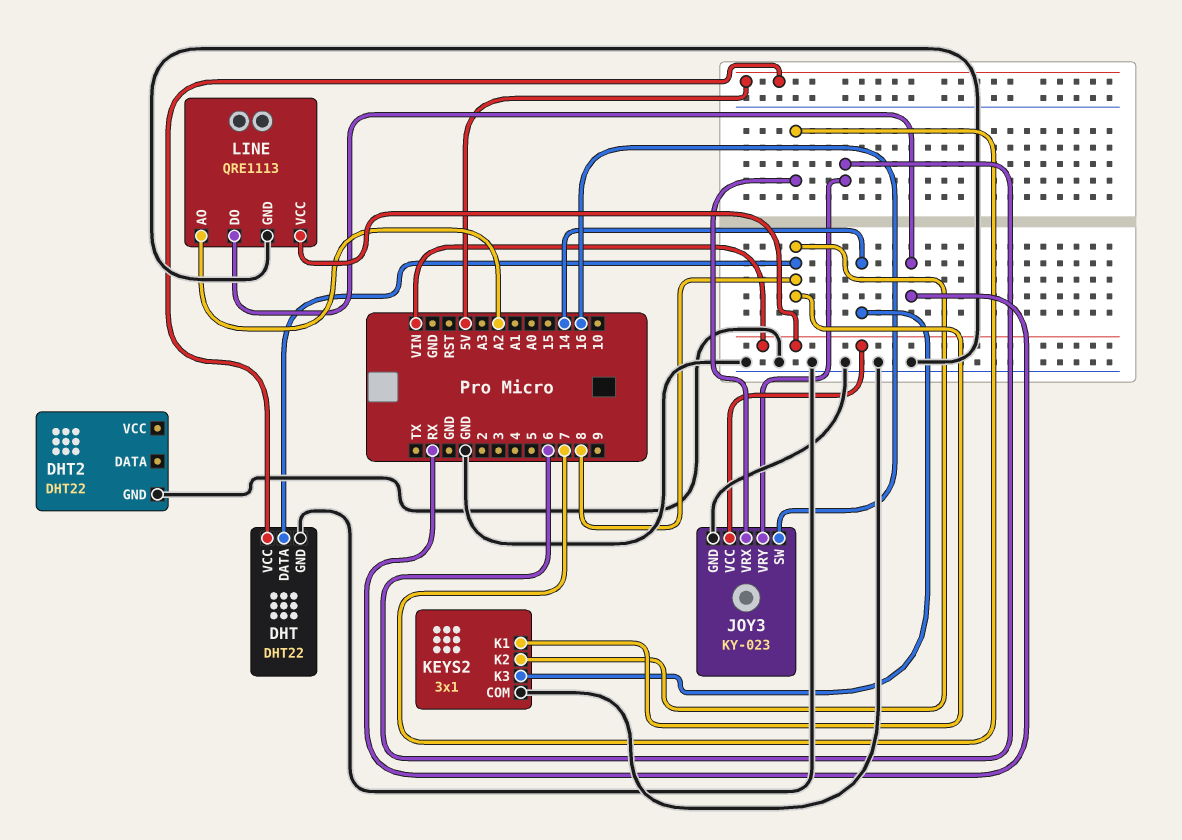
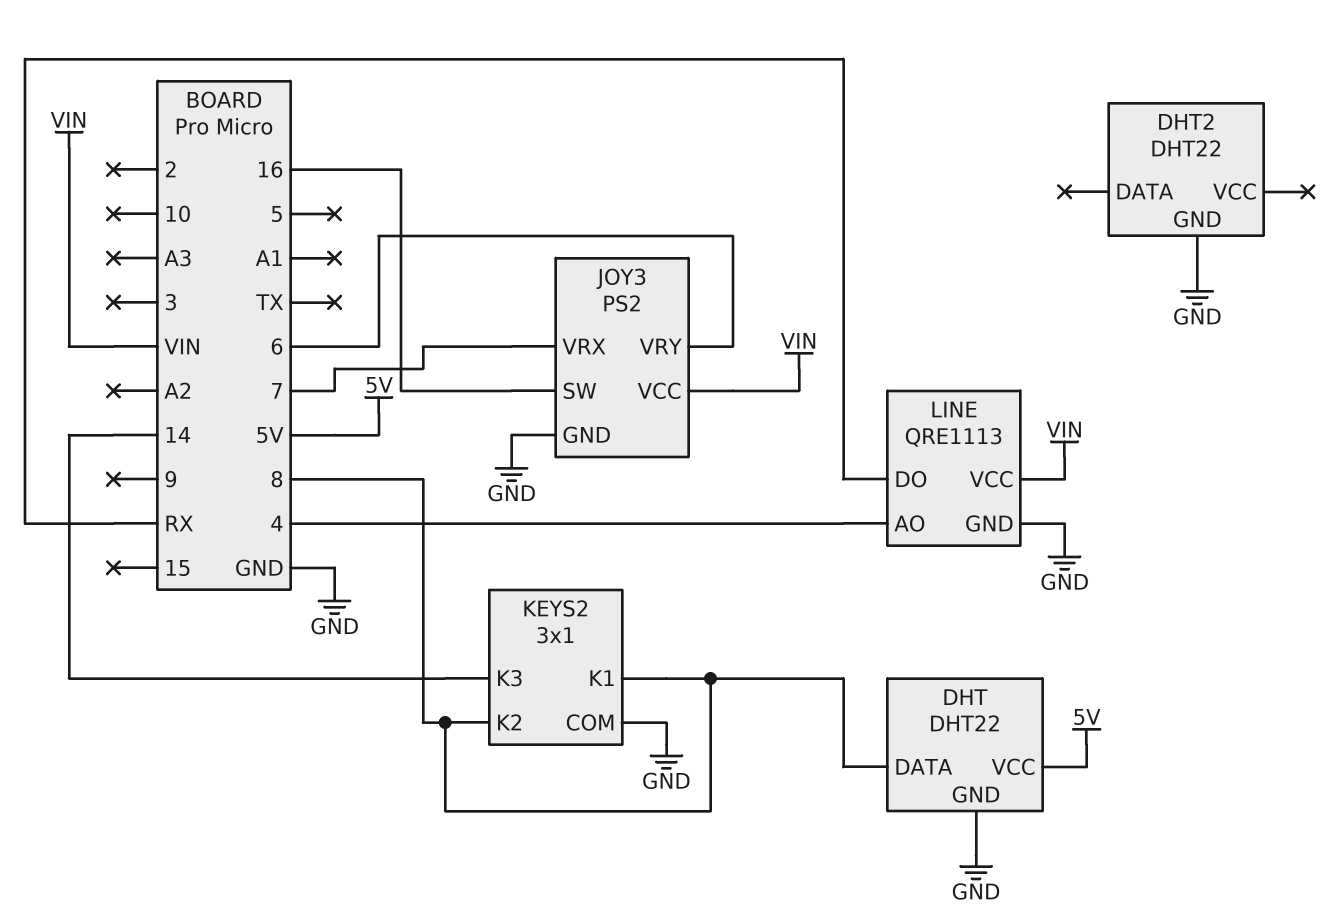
JOY3: KY-023 -> PS2
LINE pin AO: A2 -> 4

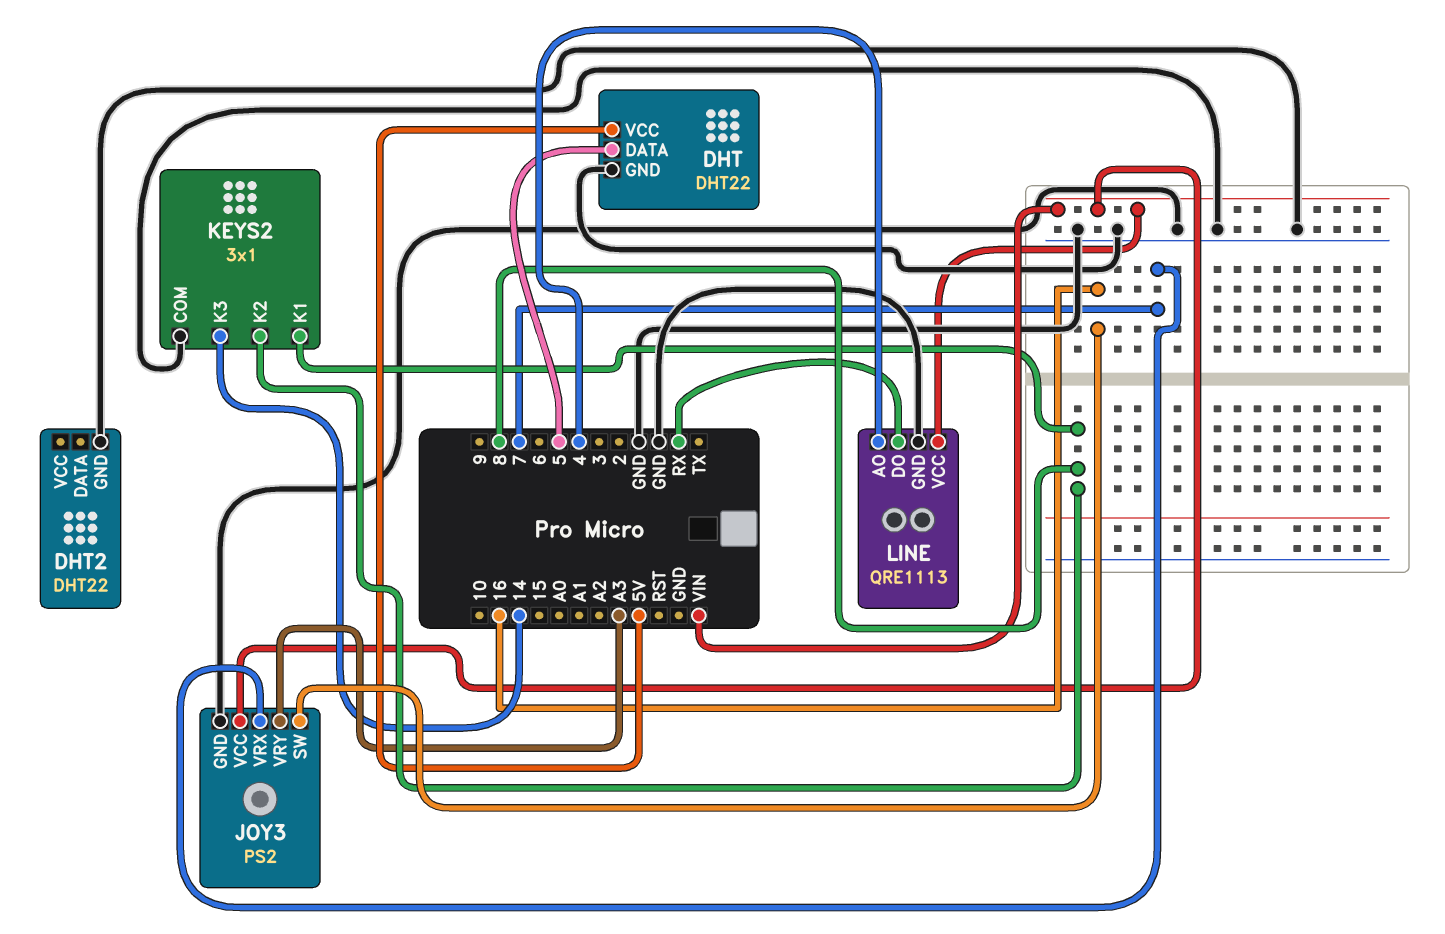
DHT pin DATA: 8 -> 5
JOY3 pin VRY: 6 -> A3

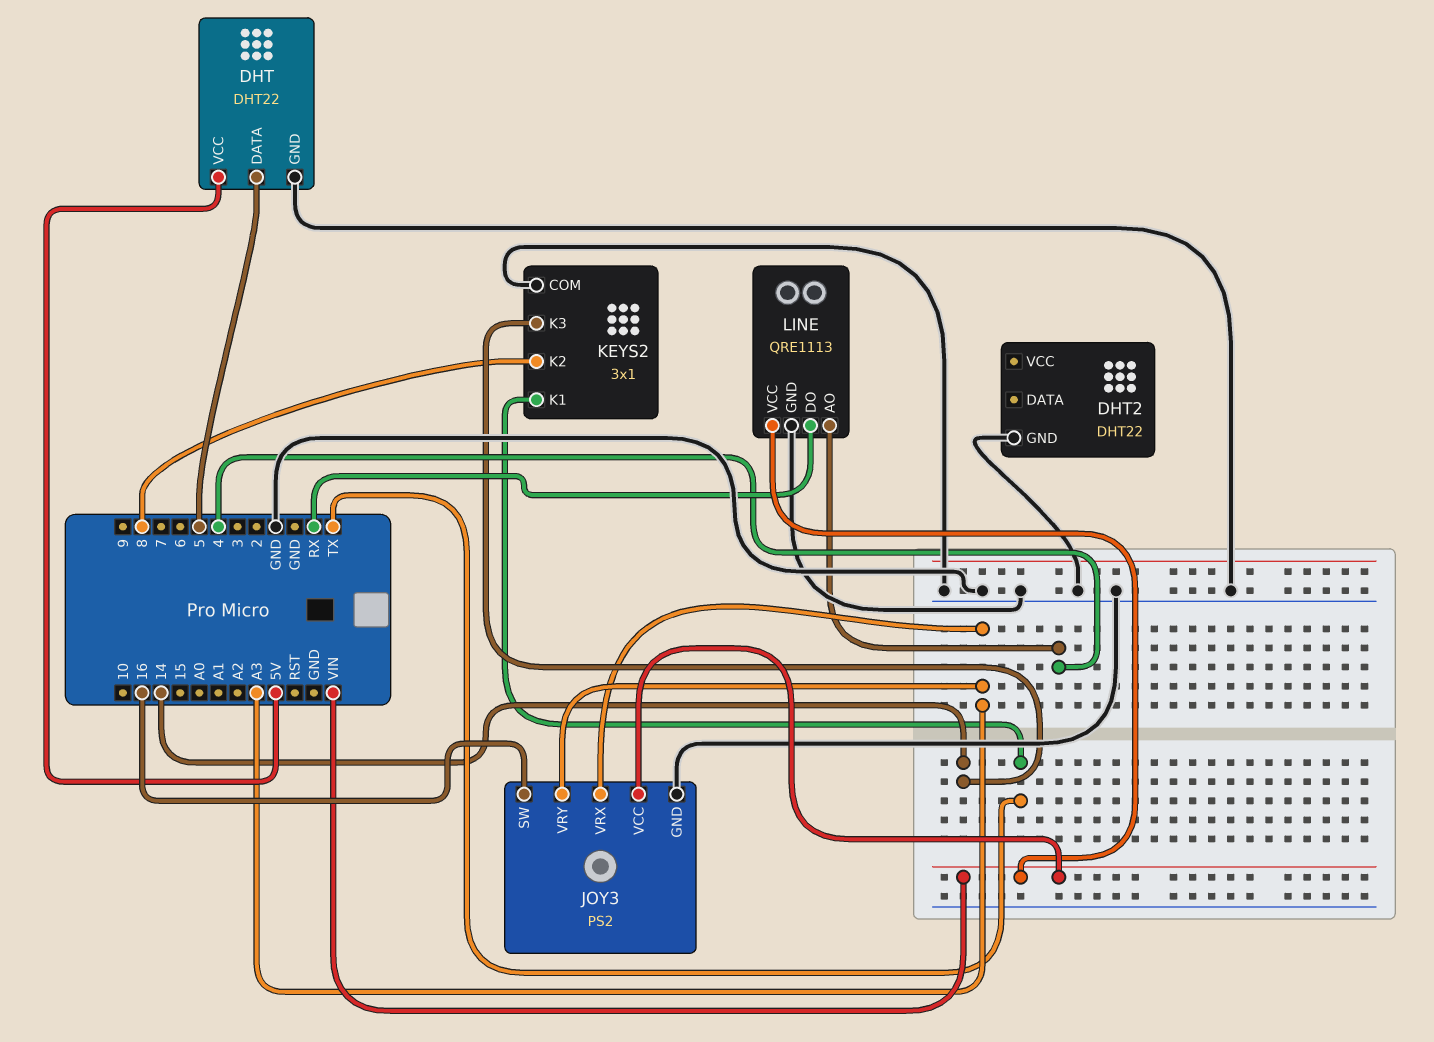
JOY3 pin VRX: 7 -> A3
KEYS2 pin K1: 8 -> TX

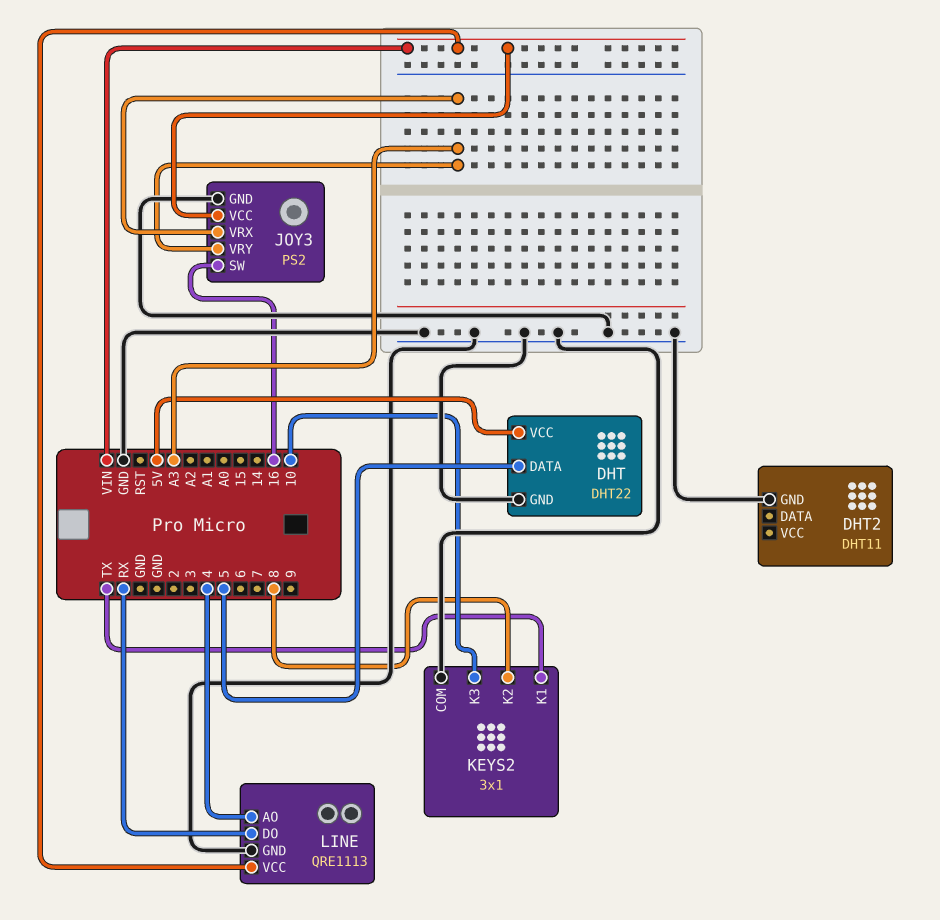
DHT2: DHT22 -> DHT11
KEYS2 pin K3: 14 -> 10

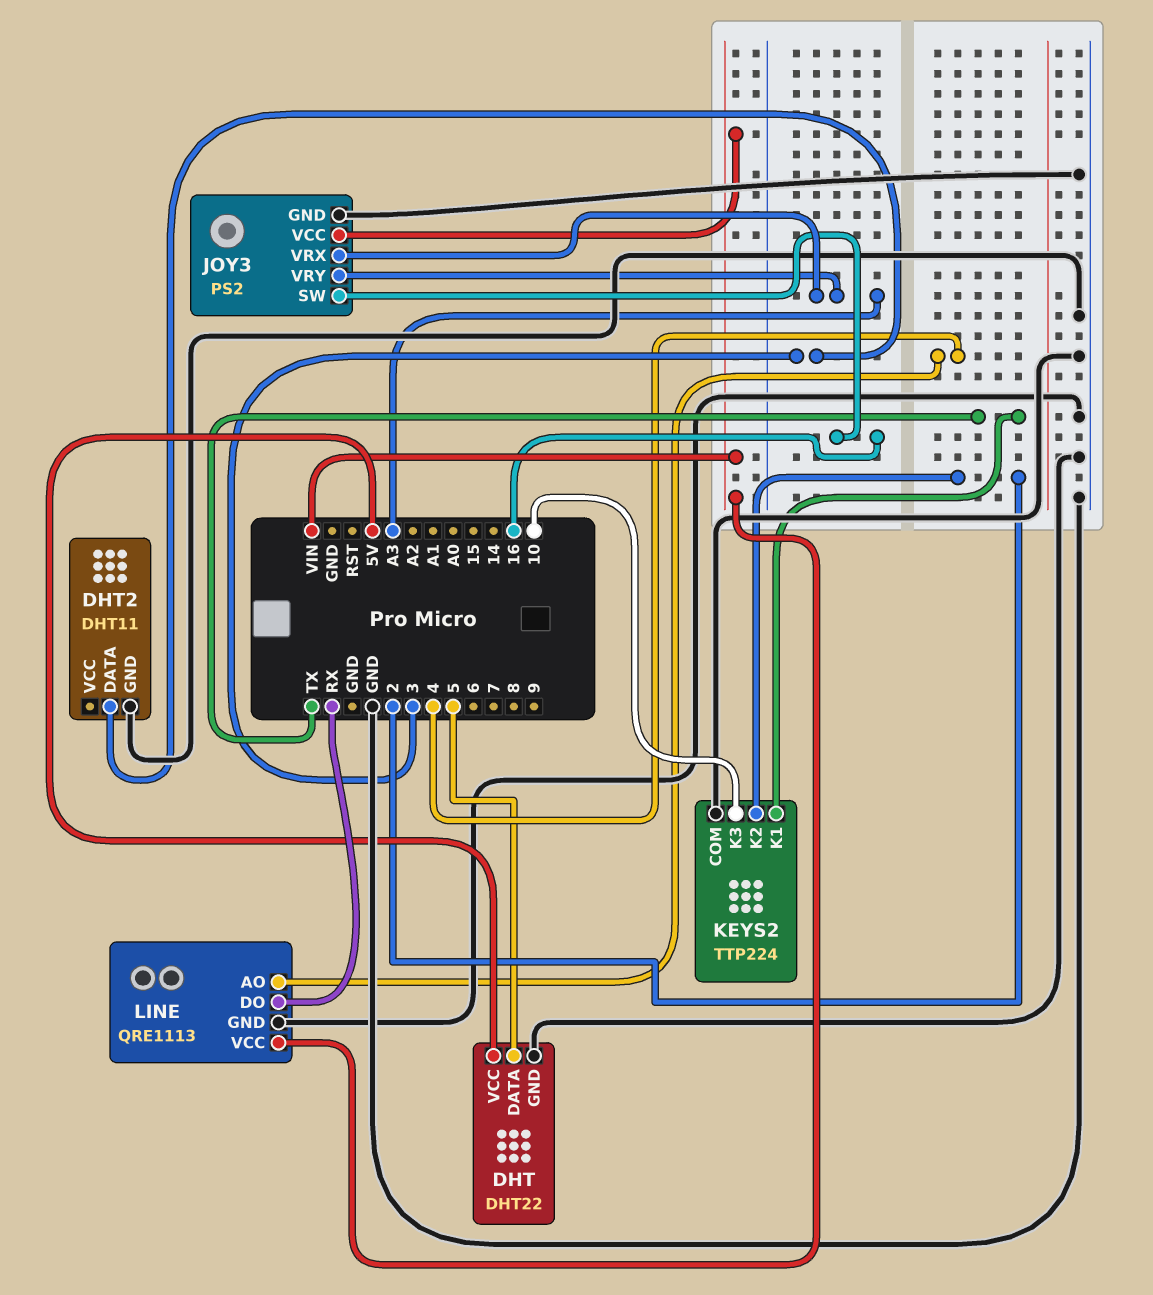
DHT2 pin DATA: none -> 3
KEYS2: 3x1 -> TTP224
KEYS2 pin K2: 8 -> 2

